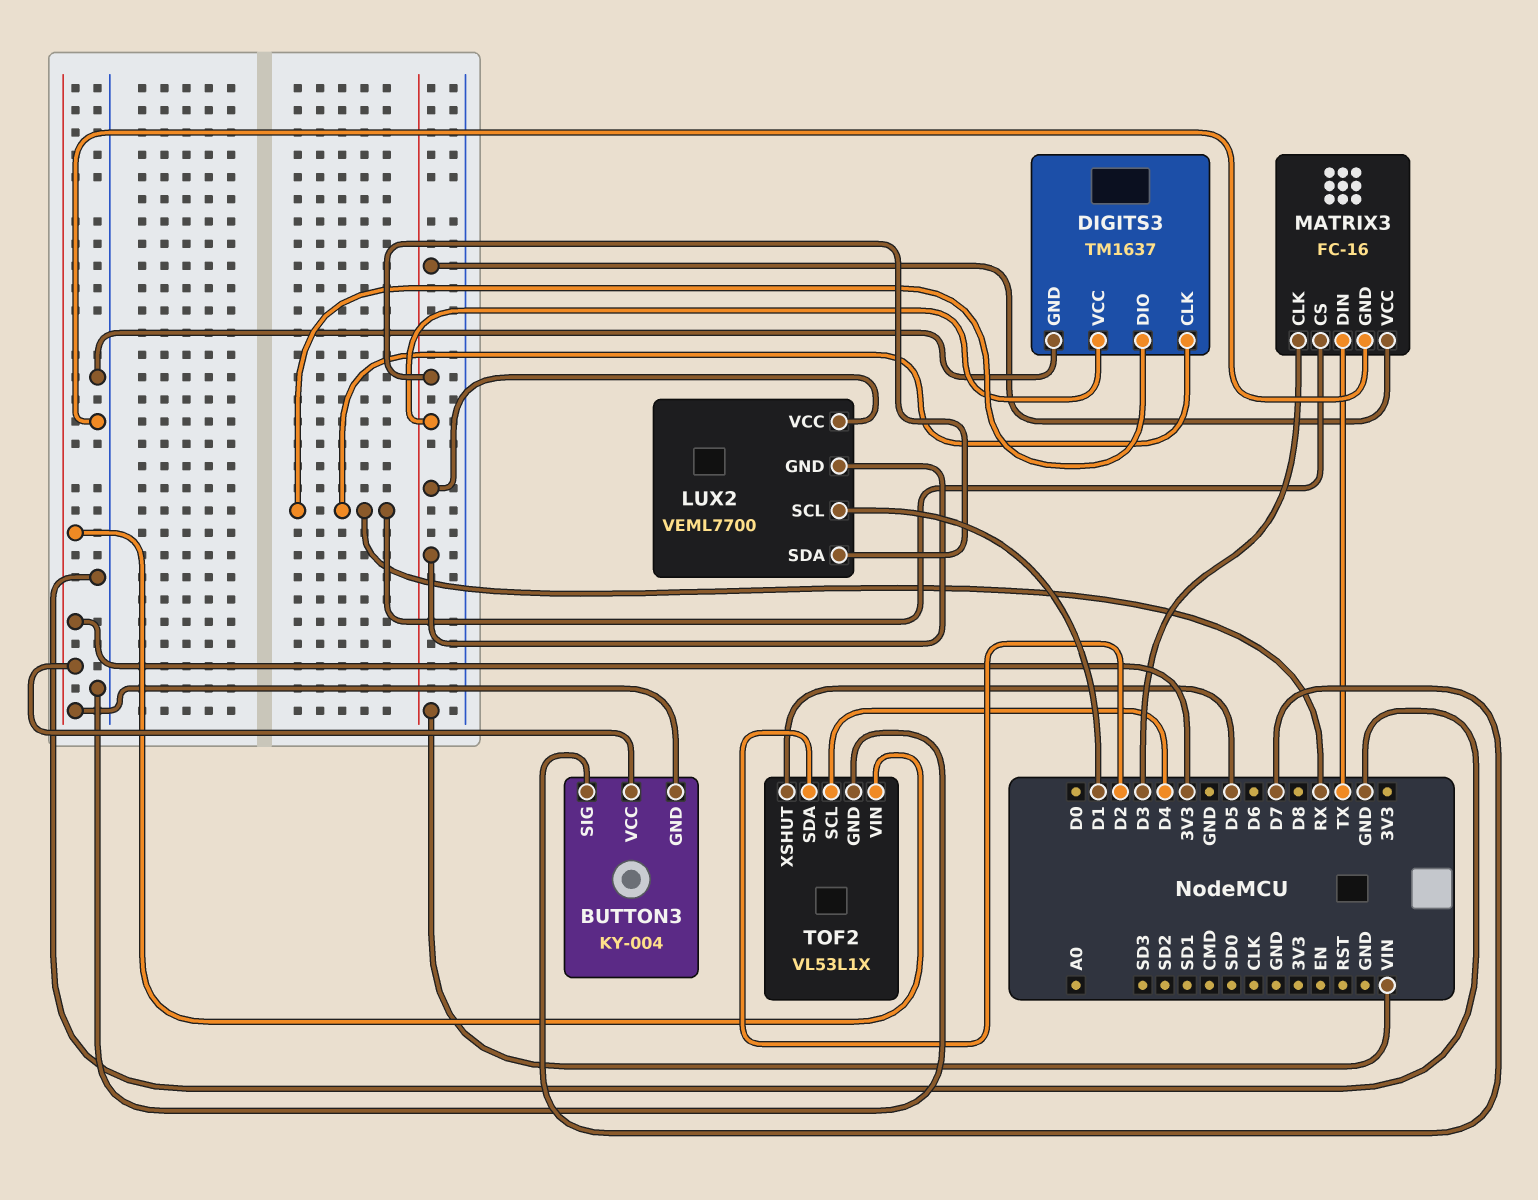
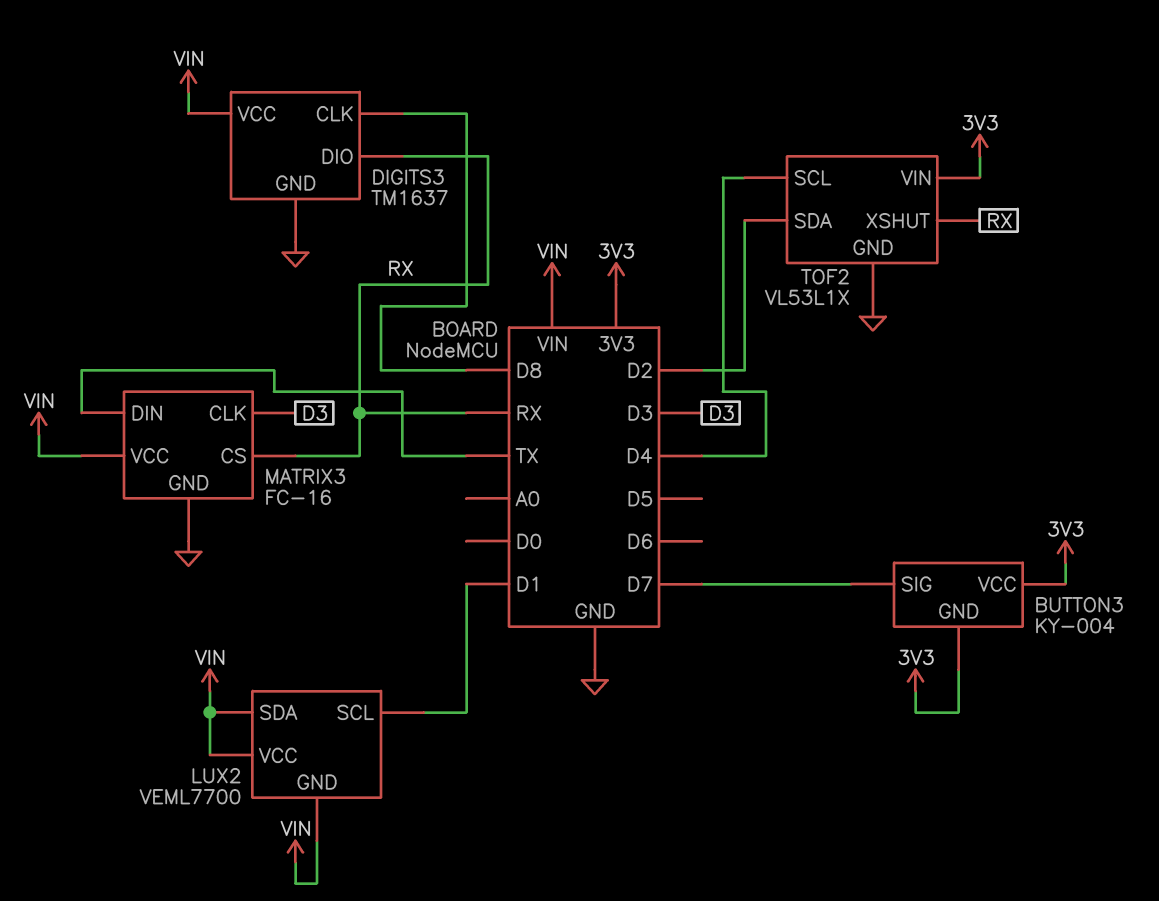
DIGITS3 pin CLK: RX -> D8
TOF2 pin XSHUT: D5 -> RX

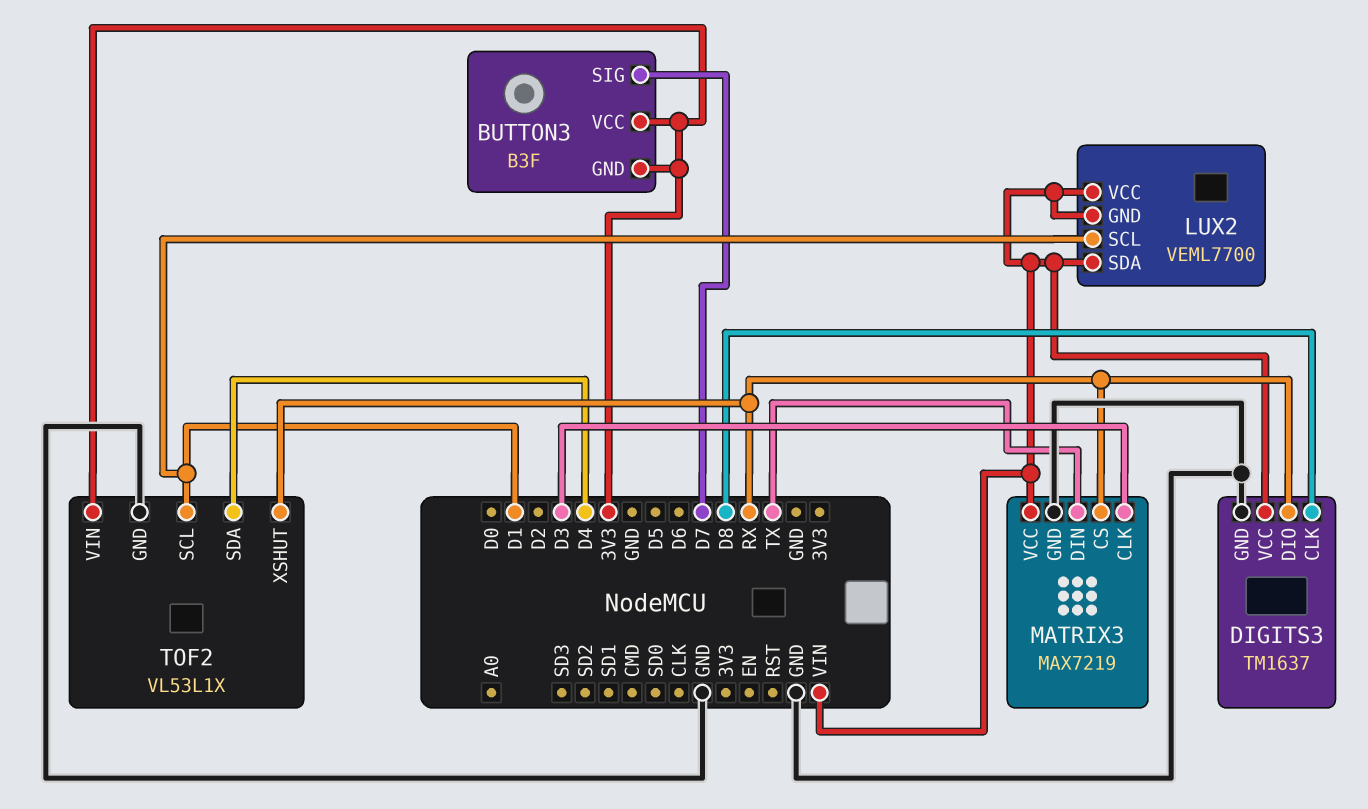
BUTTON3: KY-004 -> B3F
MATRIX3: FC-16 -> MAX7219
TOF2 pin SCL: D4 -> D1
TOF2 pin SDA: D2 -> D4

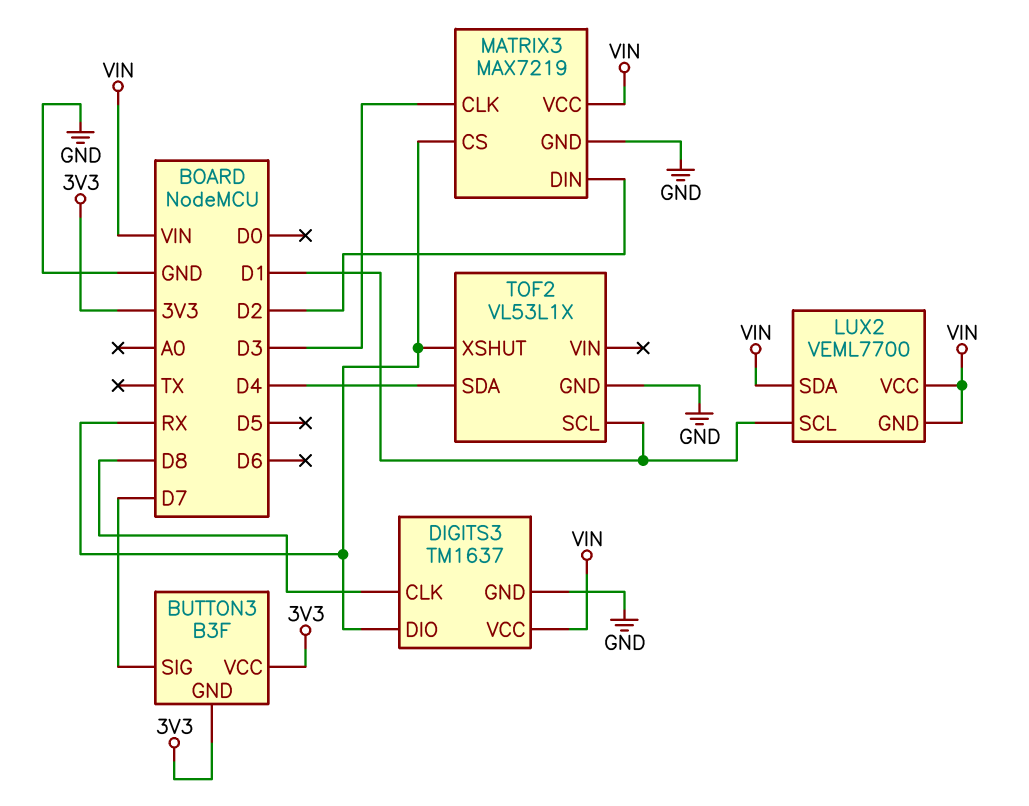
MATRIX3 pin DIN: TX -> D2
TOF2 pin VIN: 3V3 -> none

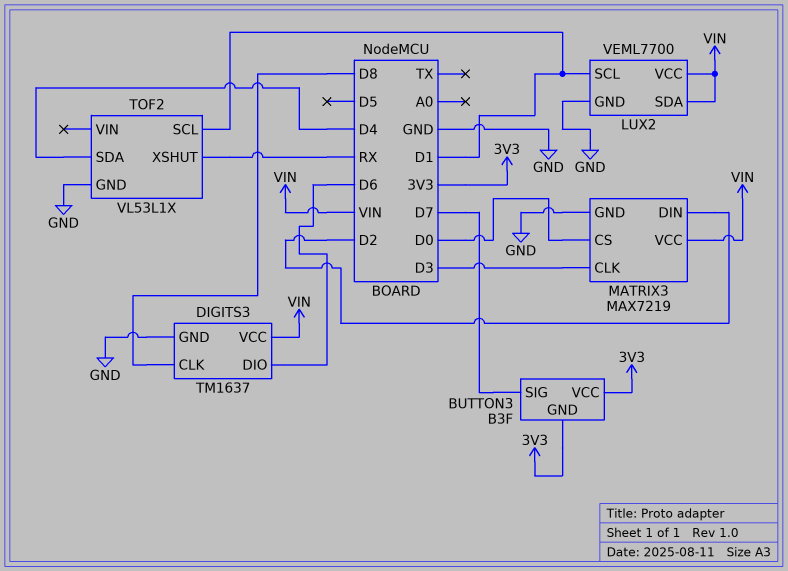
DIGITS3 pin DIO: RX -> D6
LUX2 pin GND: VIN -> GND
MATRIX3 pin CS: RX -> D0

